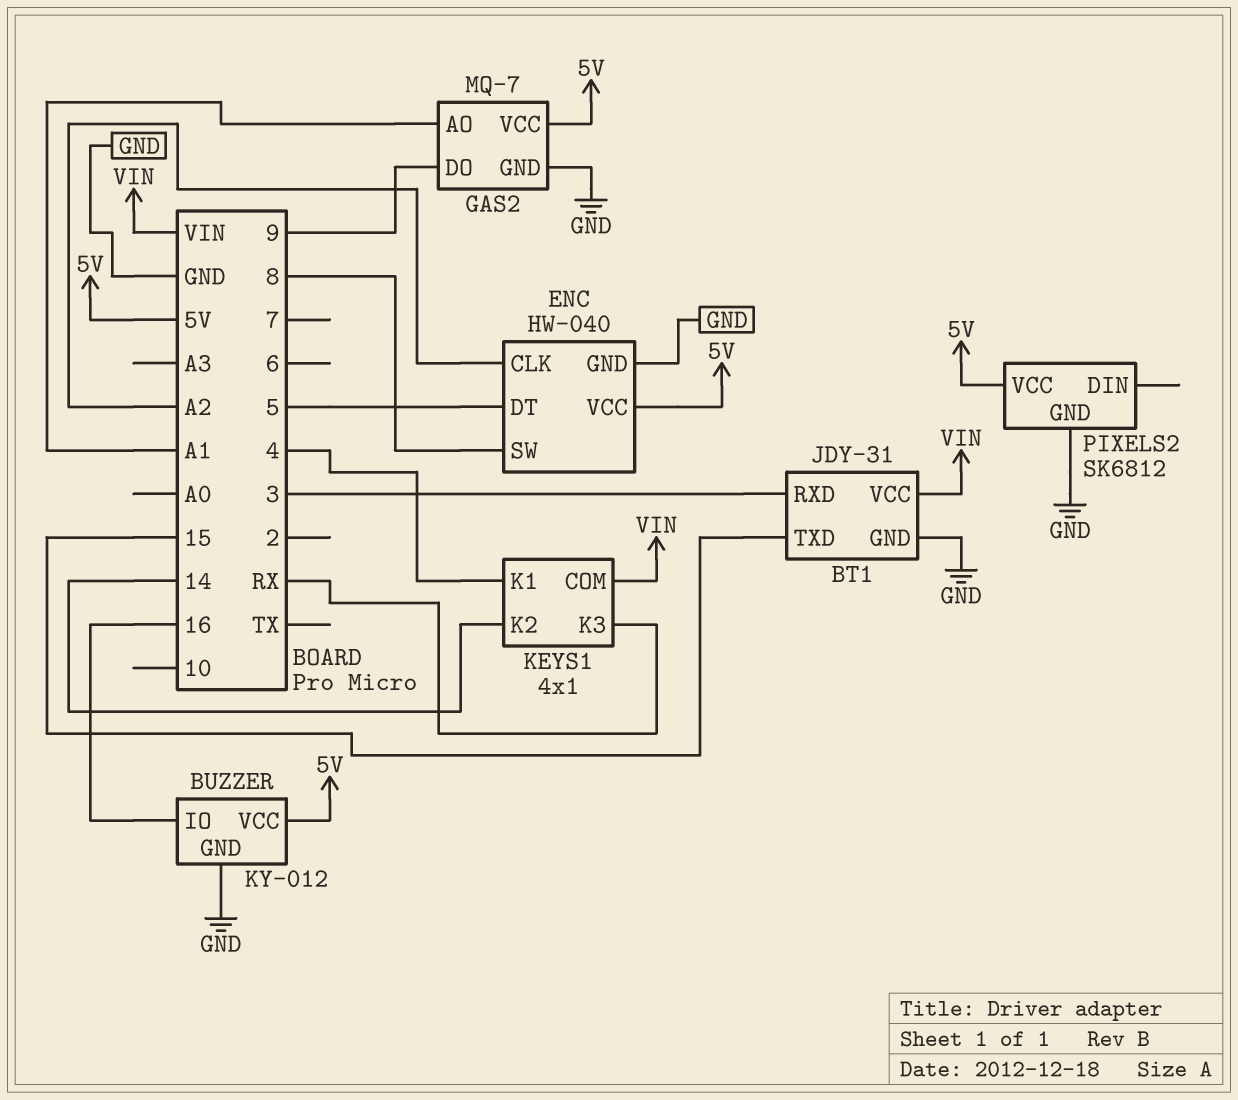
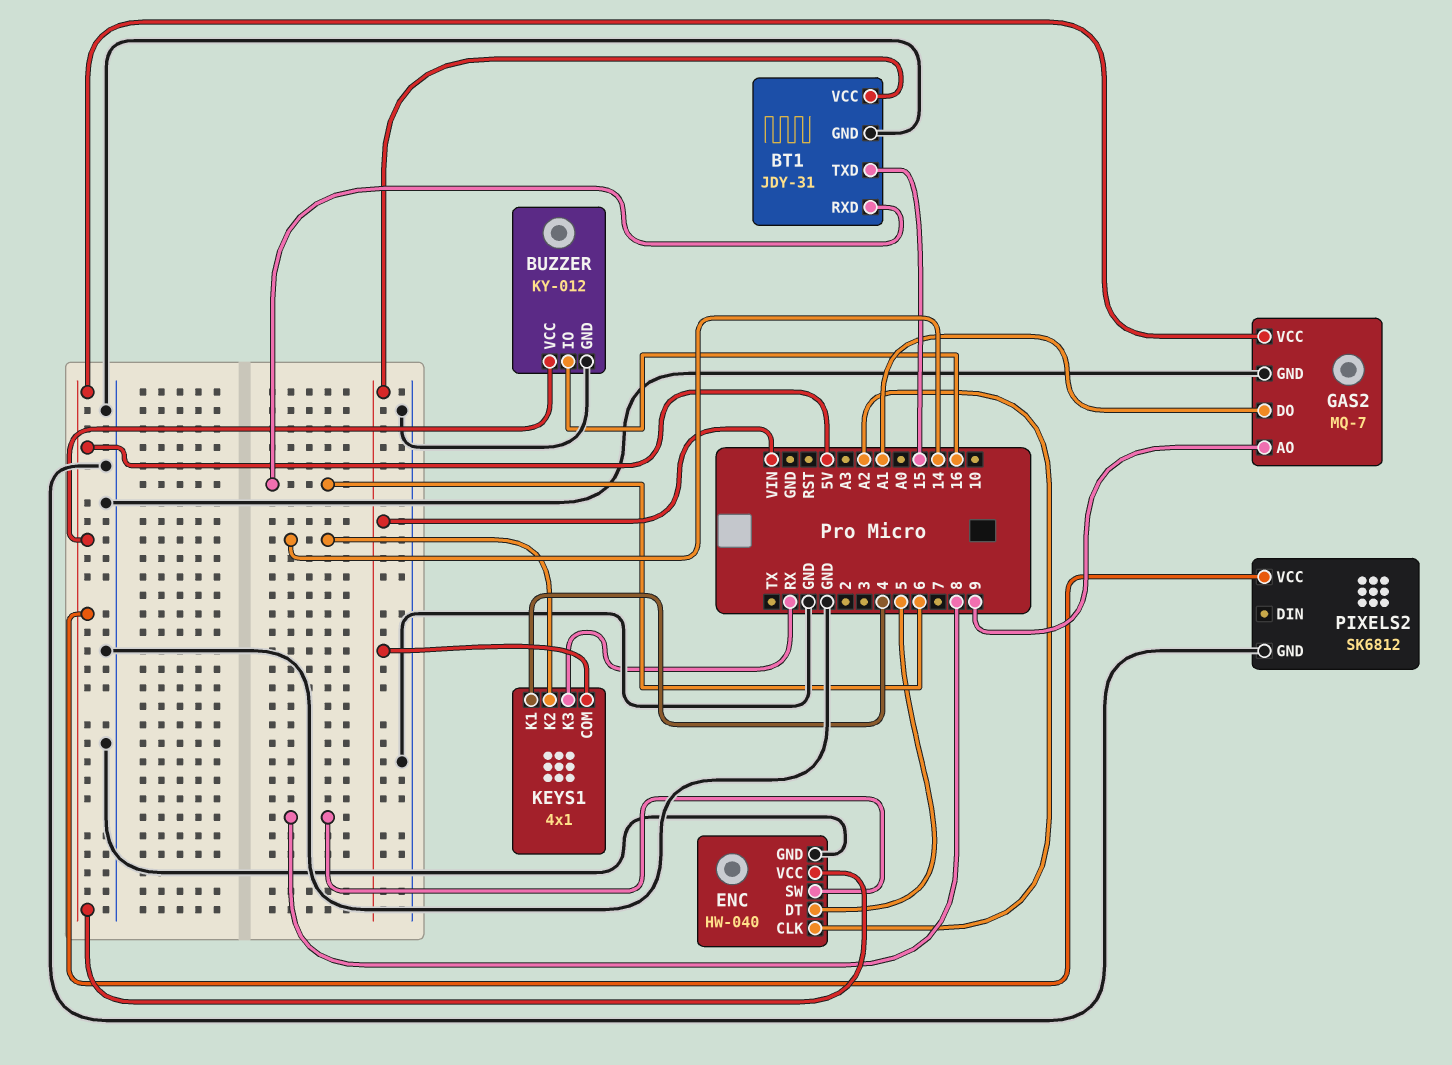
BT1 pin RXD: 3 -> 6
GAS2 pin AO: A1 -> 9
GAS2 pin DO: 9 -> A1

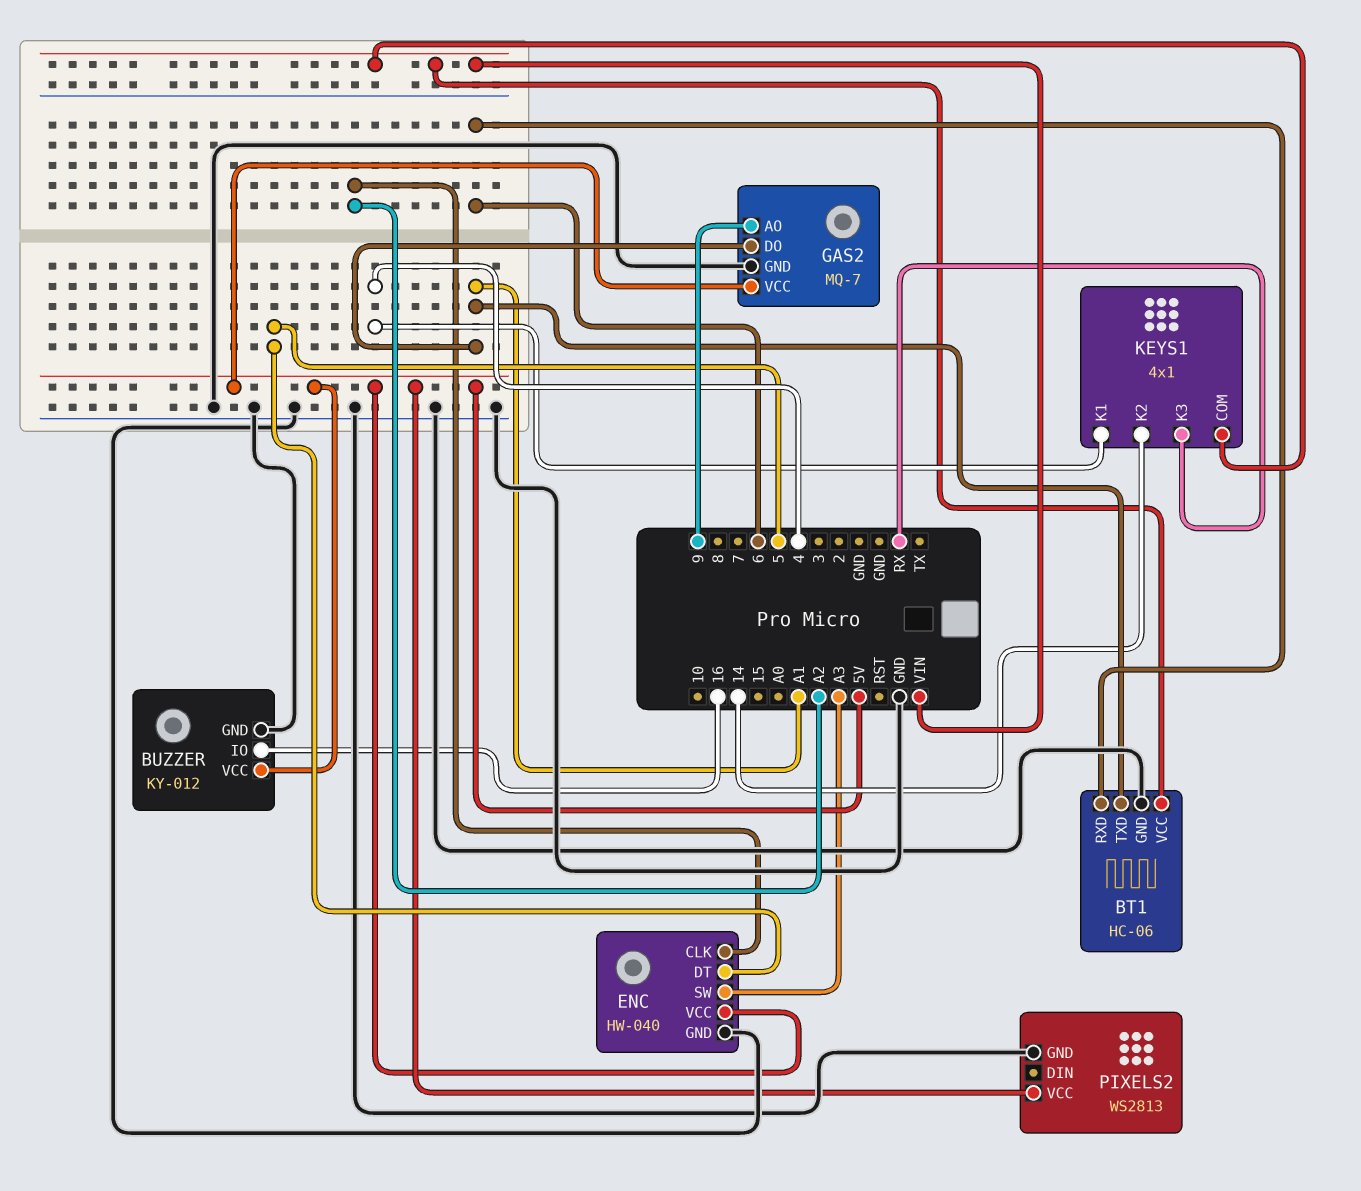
BT1: JDY-31 -> HC-06
BT1 pin TXD: 15 -> A1
ENC pin SW: 8 -> A3
PIXELS2: SK6812 -> WS2813

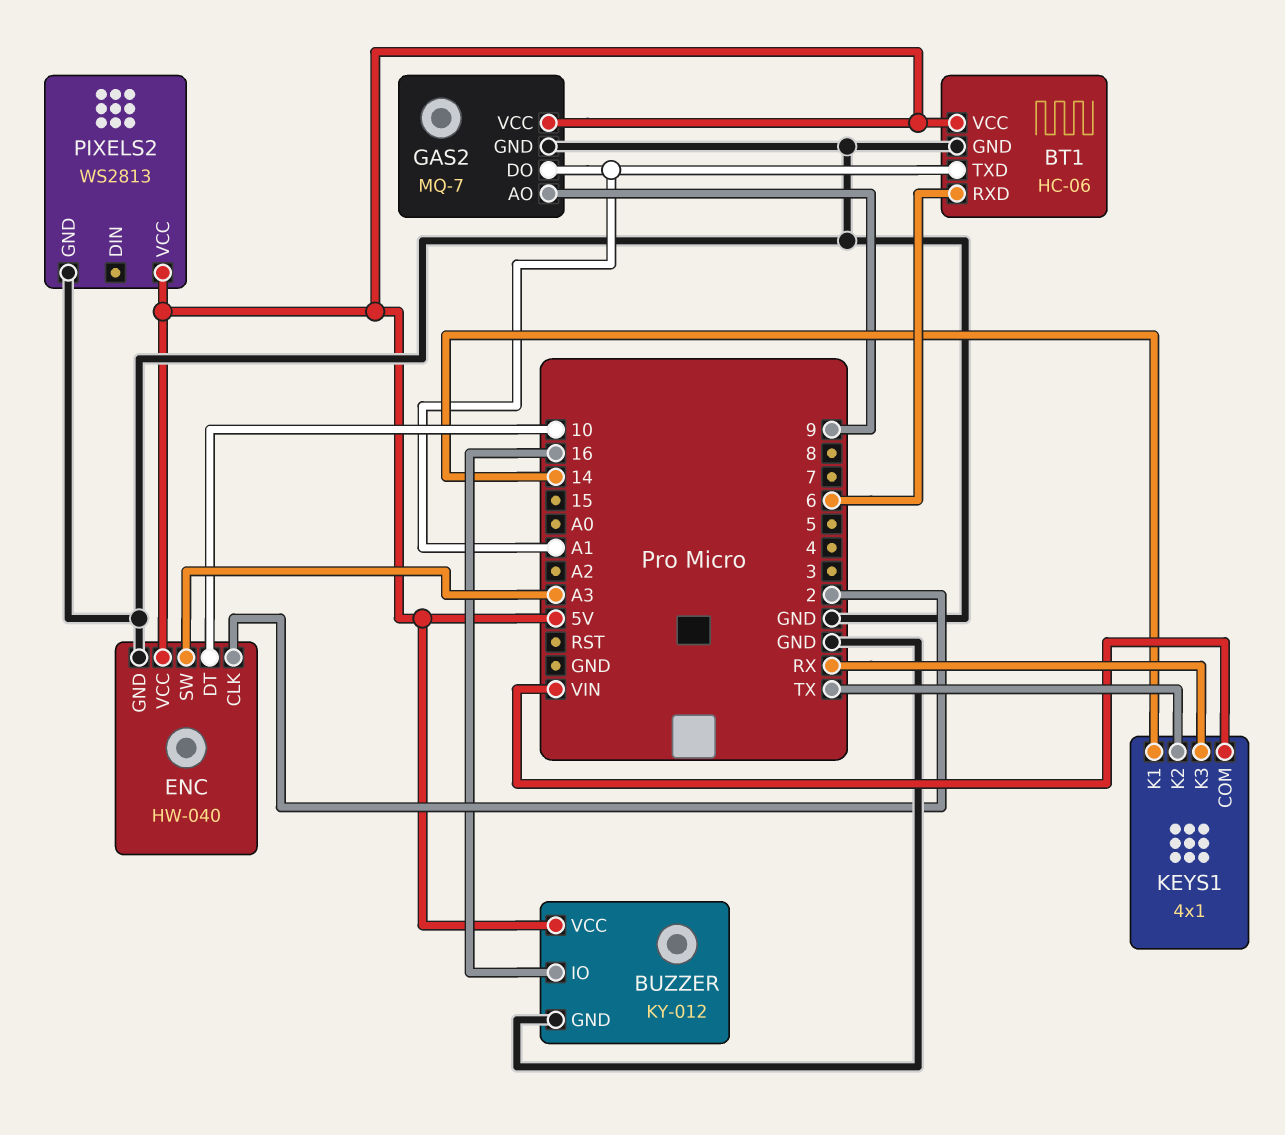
BT1 pin VCC: VIN -> 5V
ENC pin CLK: A2 -> 2
ENC pin DT: 5 -> 10
KEYS1 pin K1: 4 -> 14
KEYS1 pin K2: 14 -> TX

